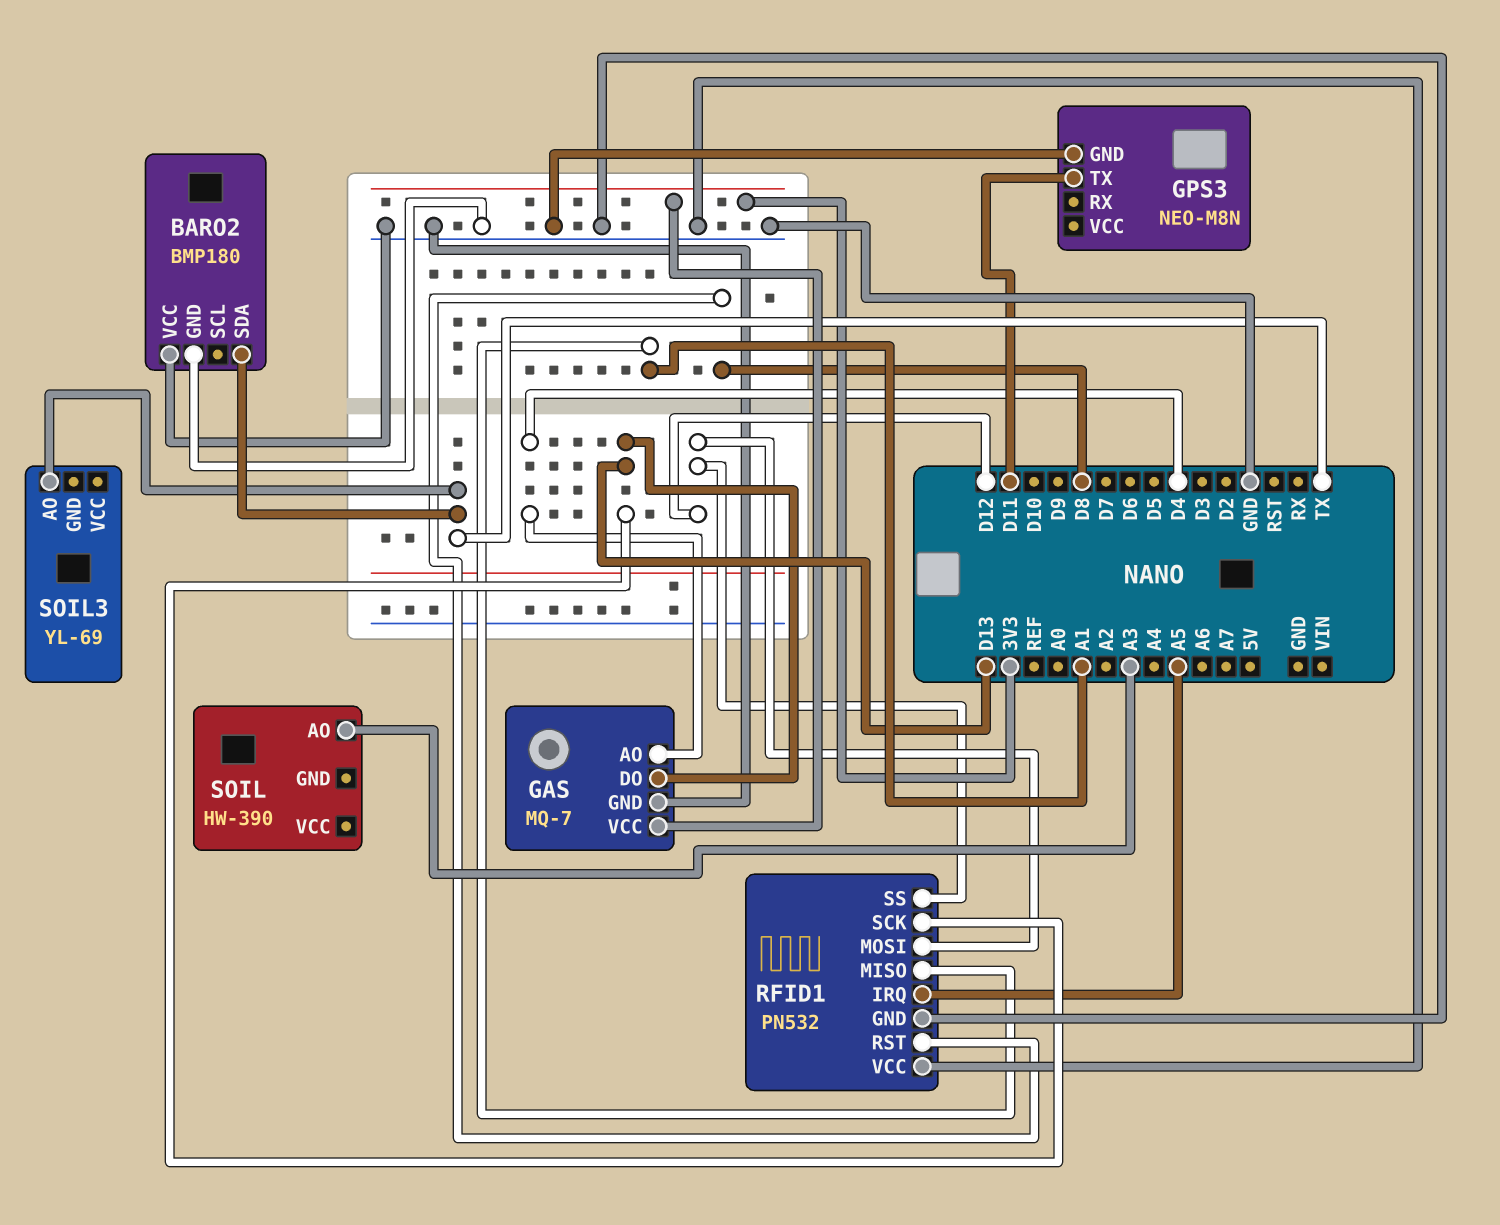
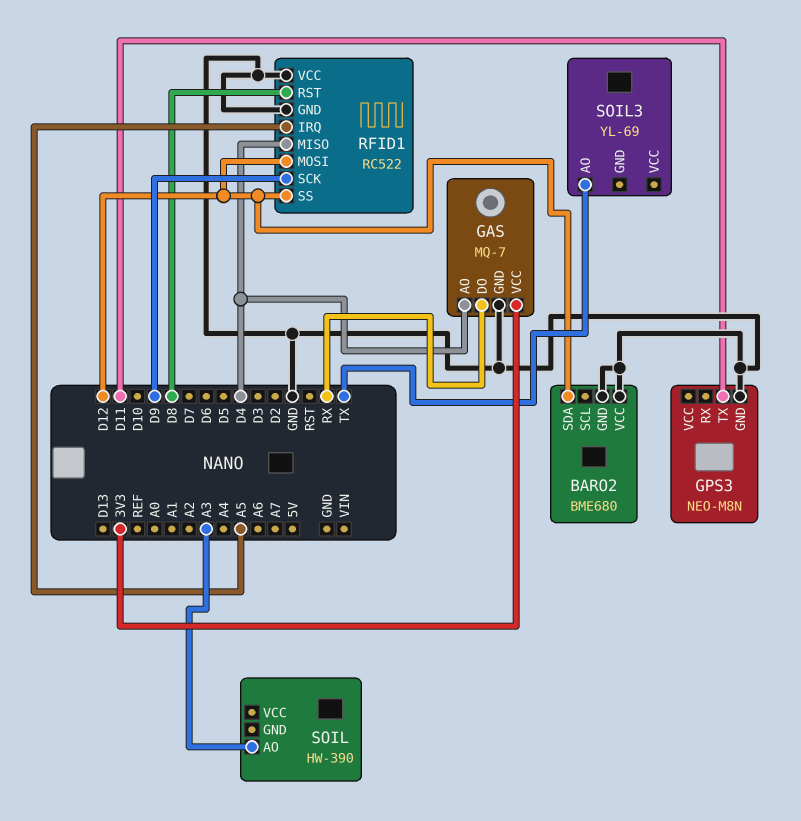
BARO2: BMP180 -> BME680
BARO2 pin SDA: TX -> D12
GAS pin DO: D13 -> RX
RFID1: PN532 -> RC522
RFID1 pin MISO: A1 -> D4
RFID1 pin SCK: D13 -> D9

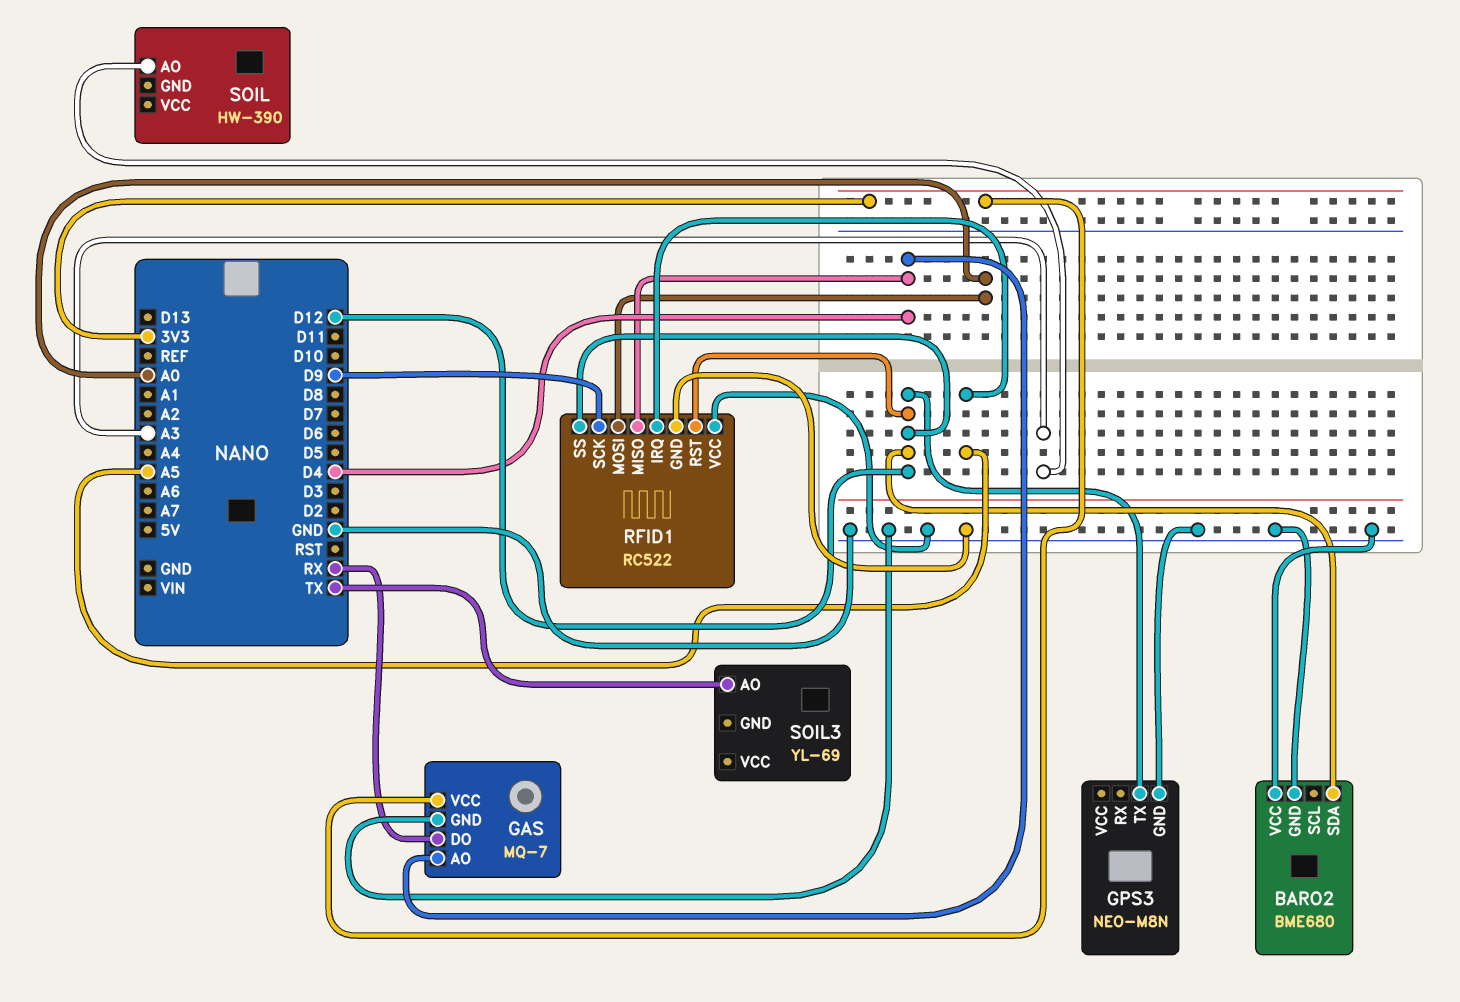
GPS3 pin TX: D11 -> D12
RFID1 pin MOSI: D12 -> A0
RFID1 pin RST: D8 -> D12

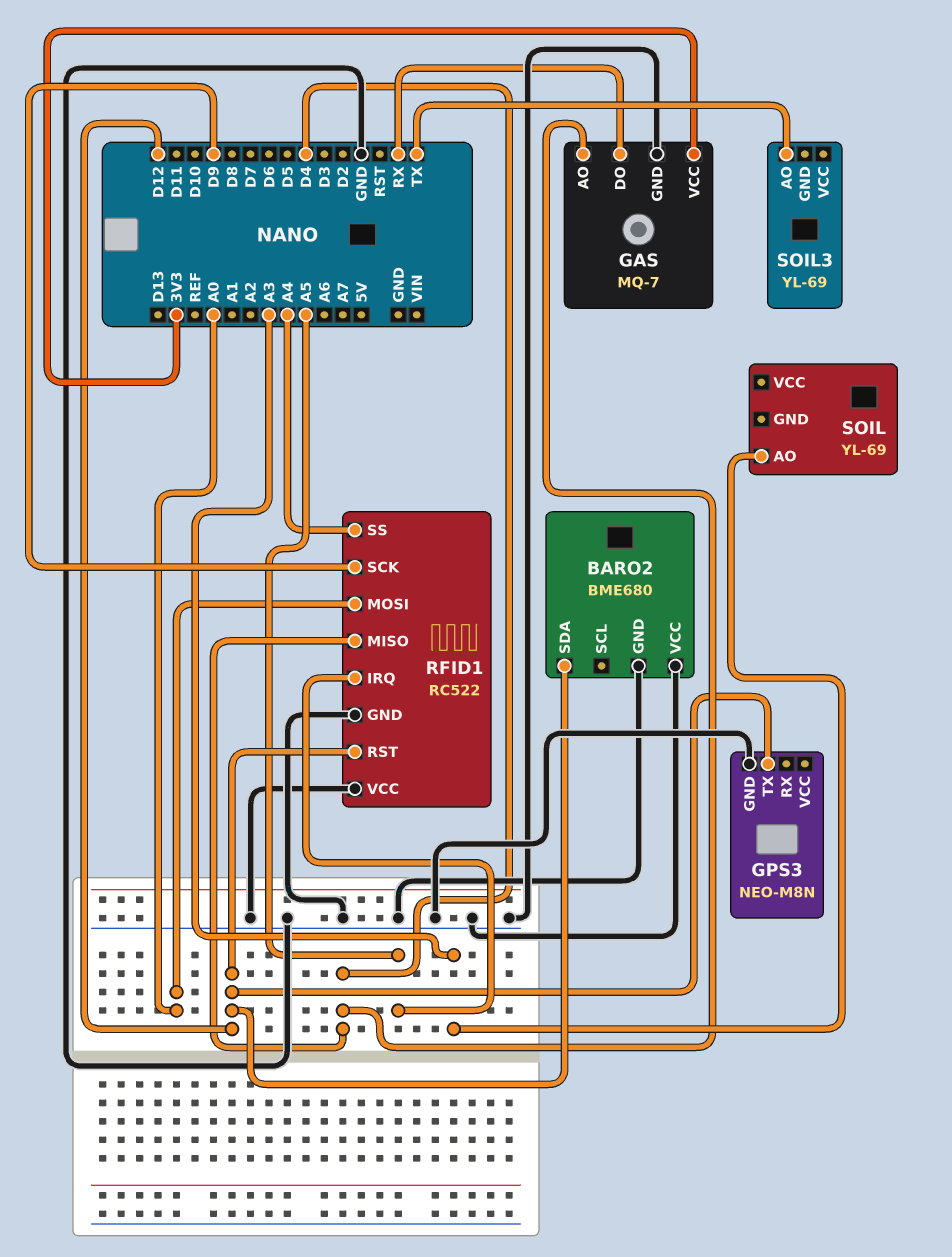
RFID1 pin SS: D12 -> A4
SOIL: HW-390 -> YL-69

